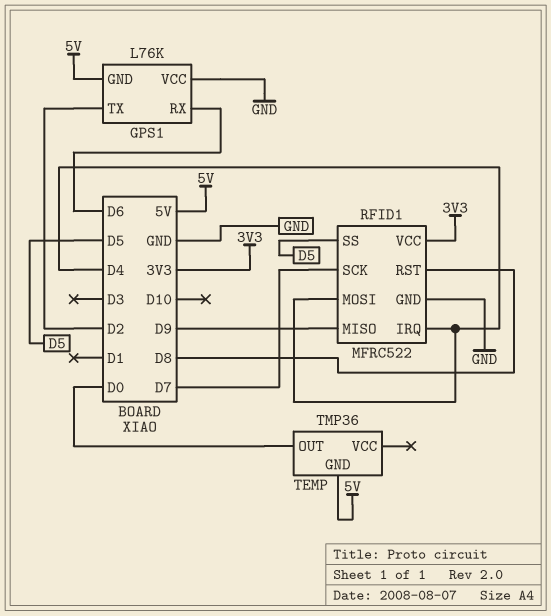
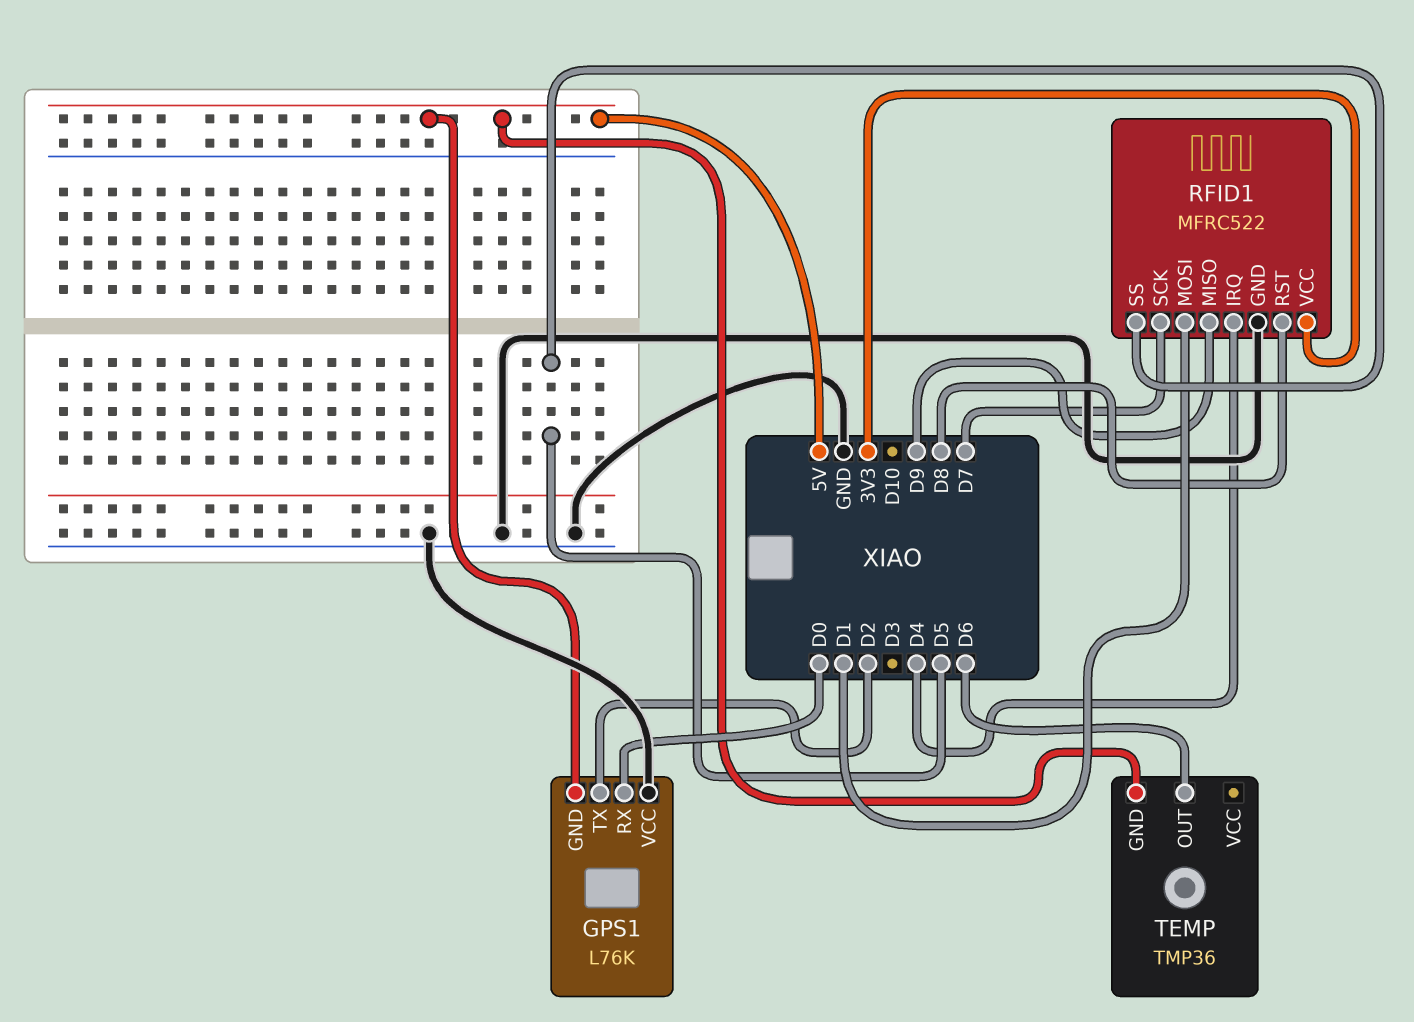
GPS1 pin RX: D6 -> D0
RFID1 pin MOSI: D4 -> D1
TEMP pin OUT: D0 -> D6

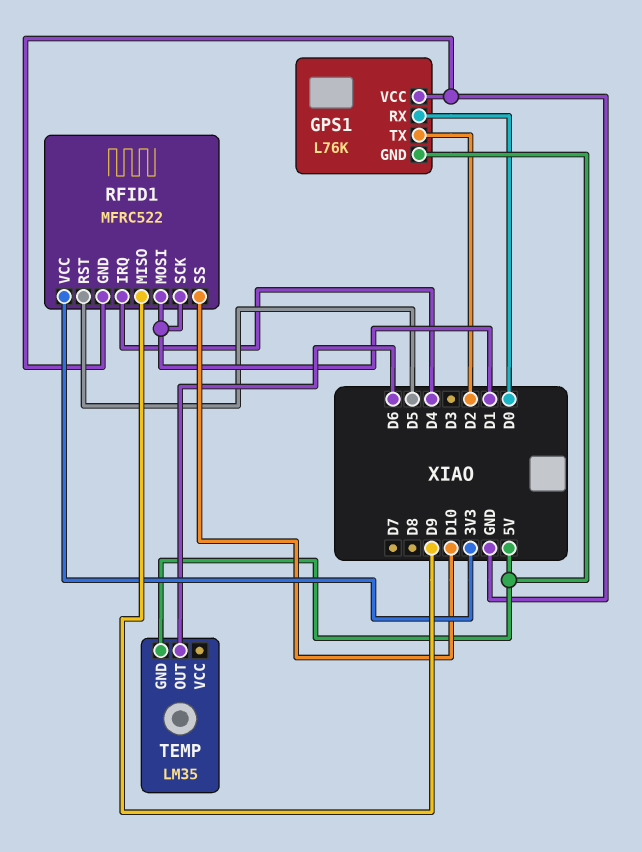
RFID1 pin RST: D8 -> D5
RFID1 pin SCK: D7 -> D1
RFID1 pin SS: D5 -> D10
TEMP: TMP36 -> LM35

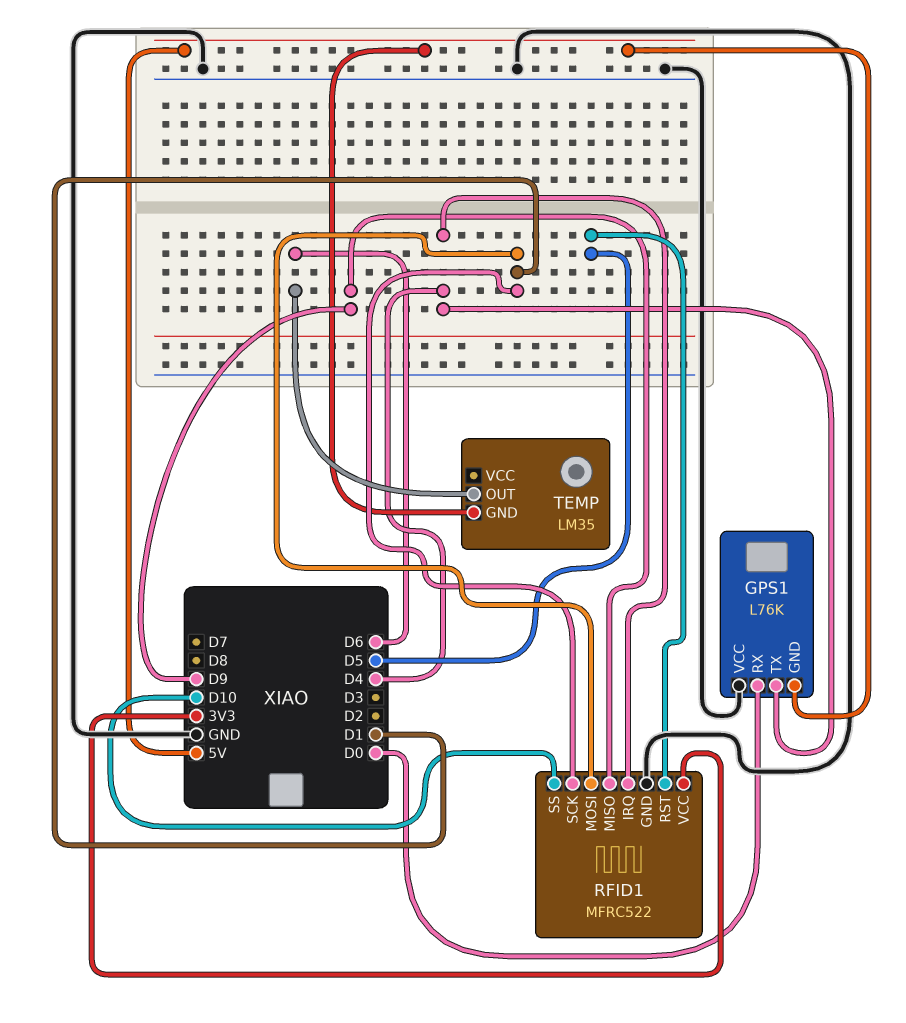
GPS1 pin TX: D2 -> D4

